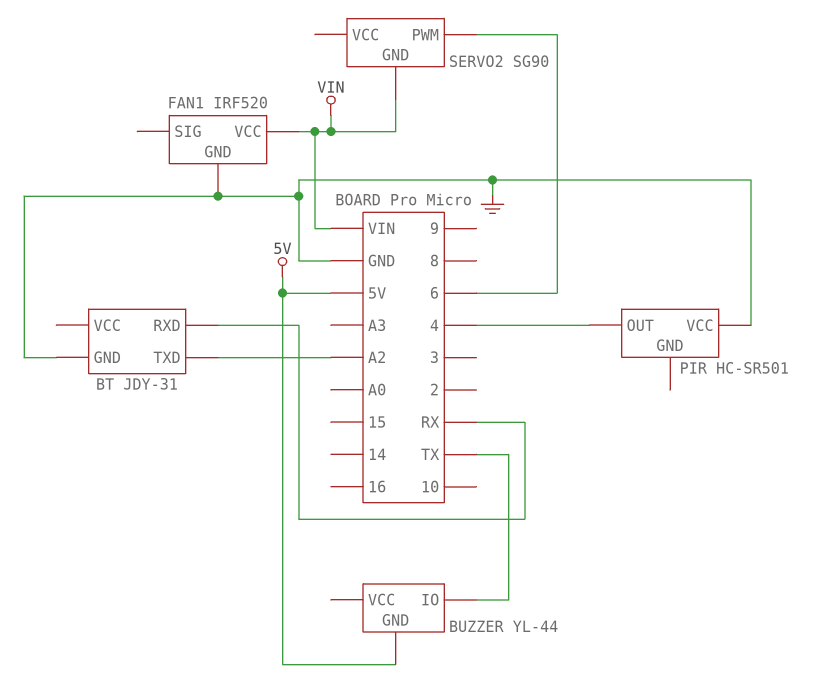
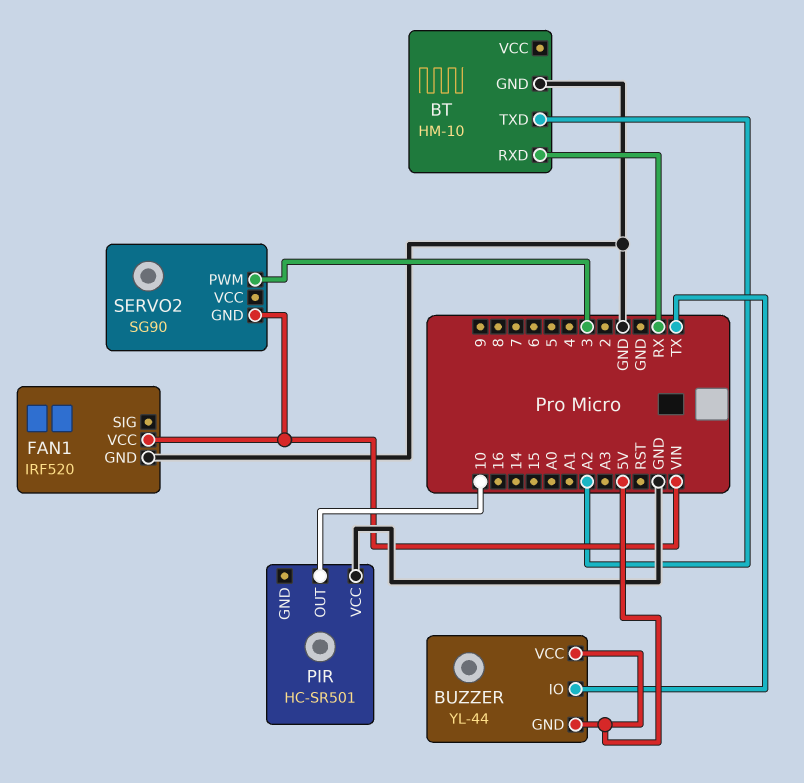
BT: JDY-31 -> HM-10
BUZZER pin VCC: none -> 5V
PIR pin OUT: 4 -> 10
SERVO2 pin PWM: 6 -> 3

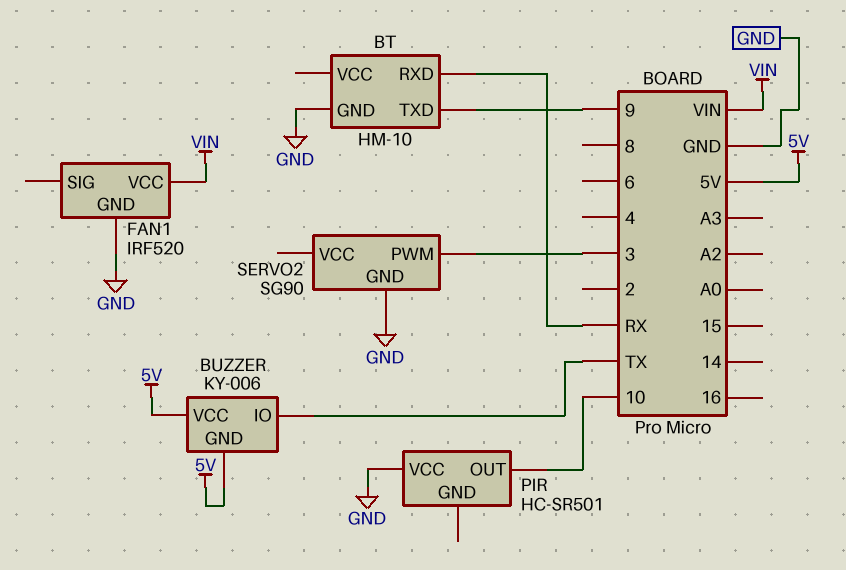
BT pin TXD: A2 -> 9
BUZZER: YL-44 -> KY-006
SERVO2 pin GND: VIN -> GND

